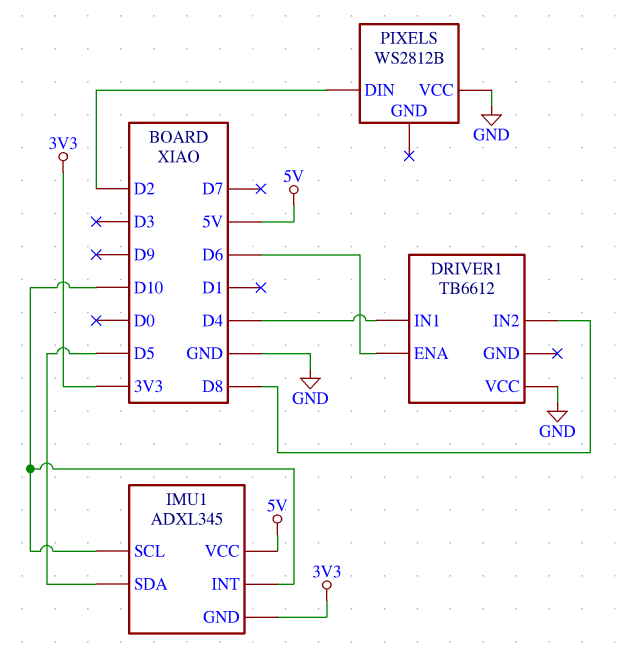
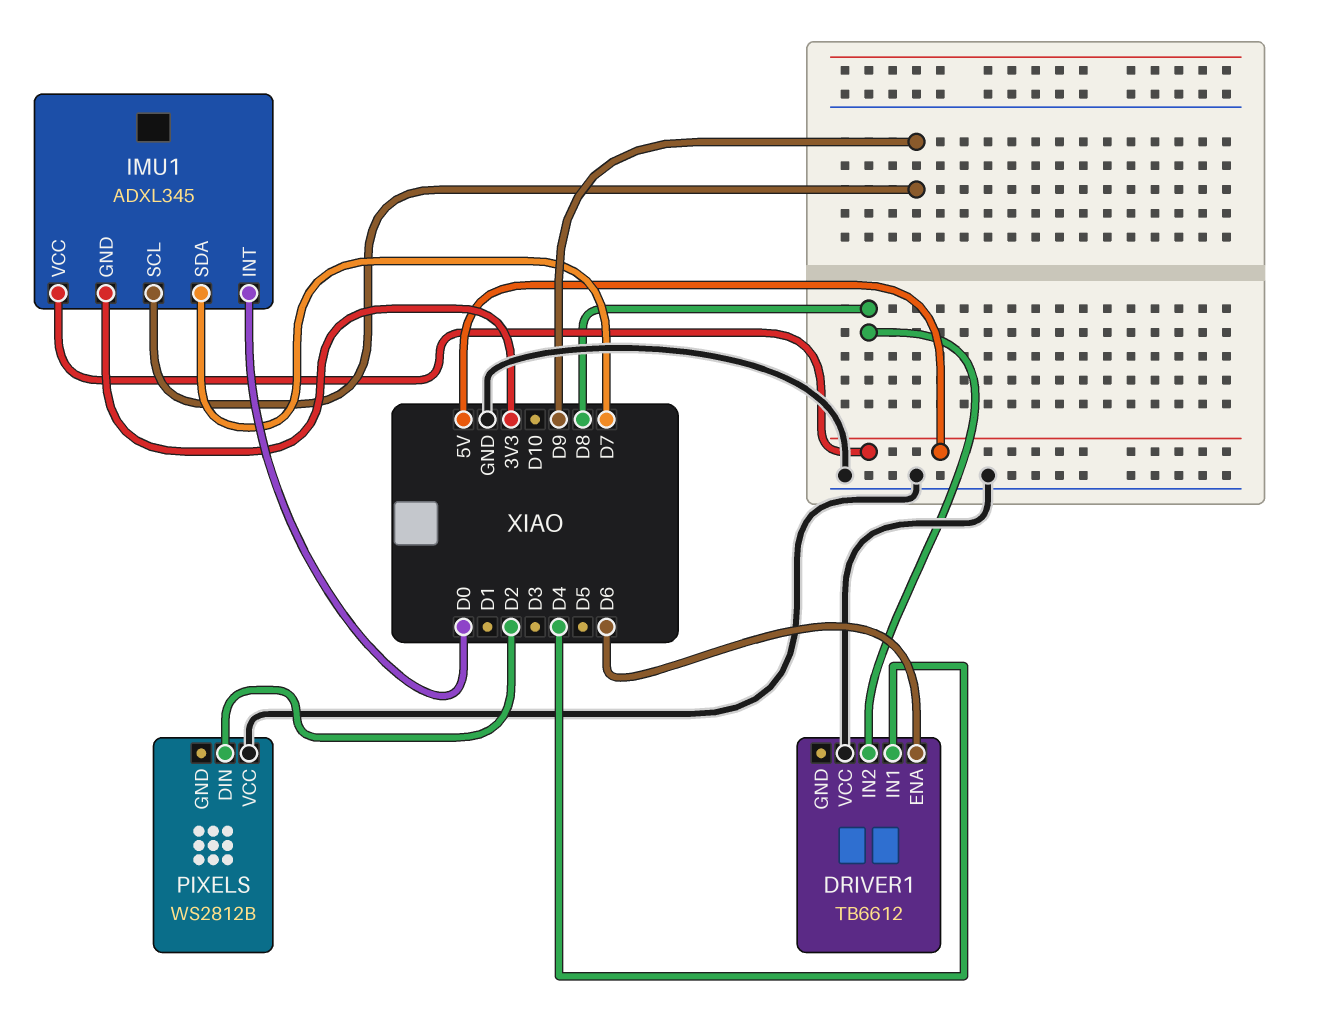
IMU1 pin INT: D10 -> D0
IMU1 pin SCL: D10 -> D9
IMU1 pin SDA: D5 -> D7

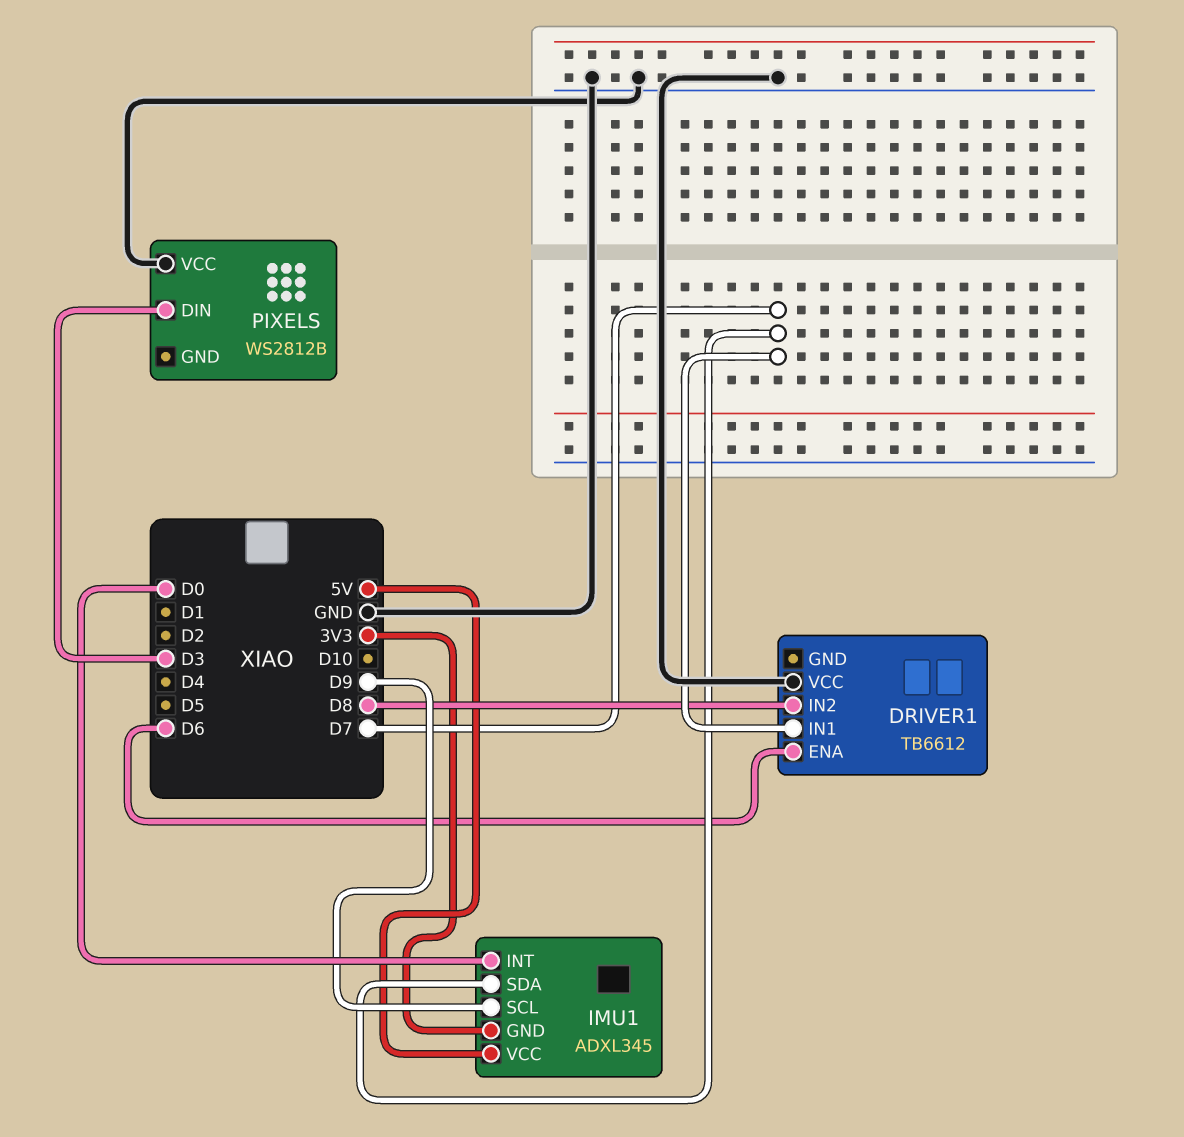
DRIVER1 pin IN1: D4 -> D7
PIXELS pin DIN: D2 -> D3

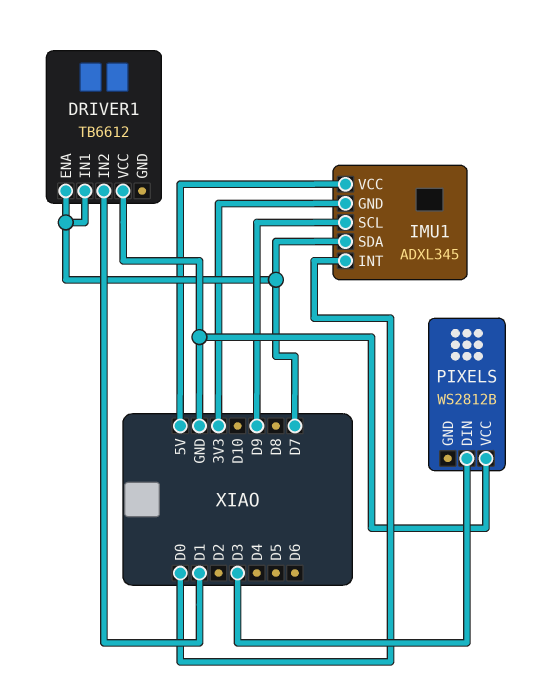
DRIVER1 pin ENA: D6 -> D7
DRIVER1 pin IN2: D8 -> D1

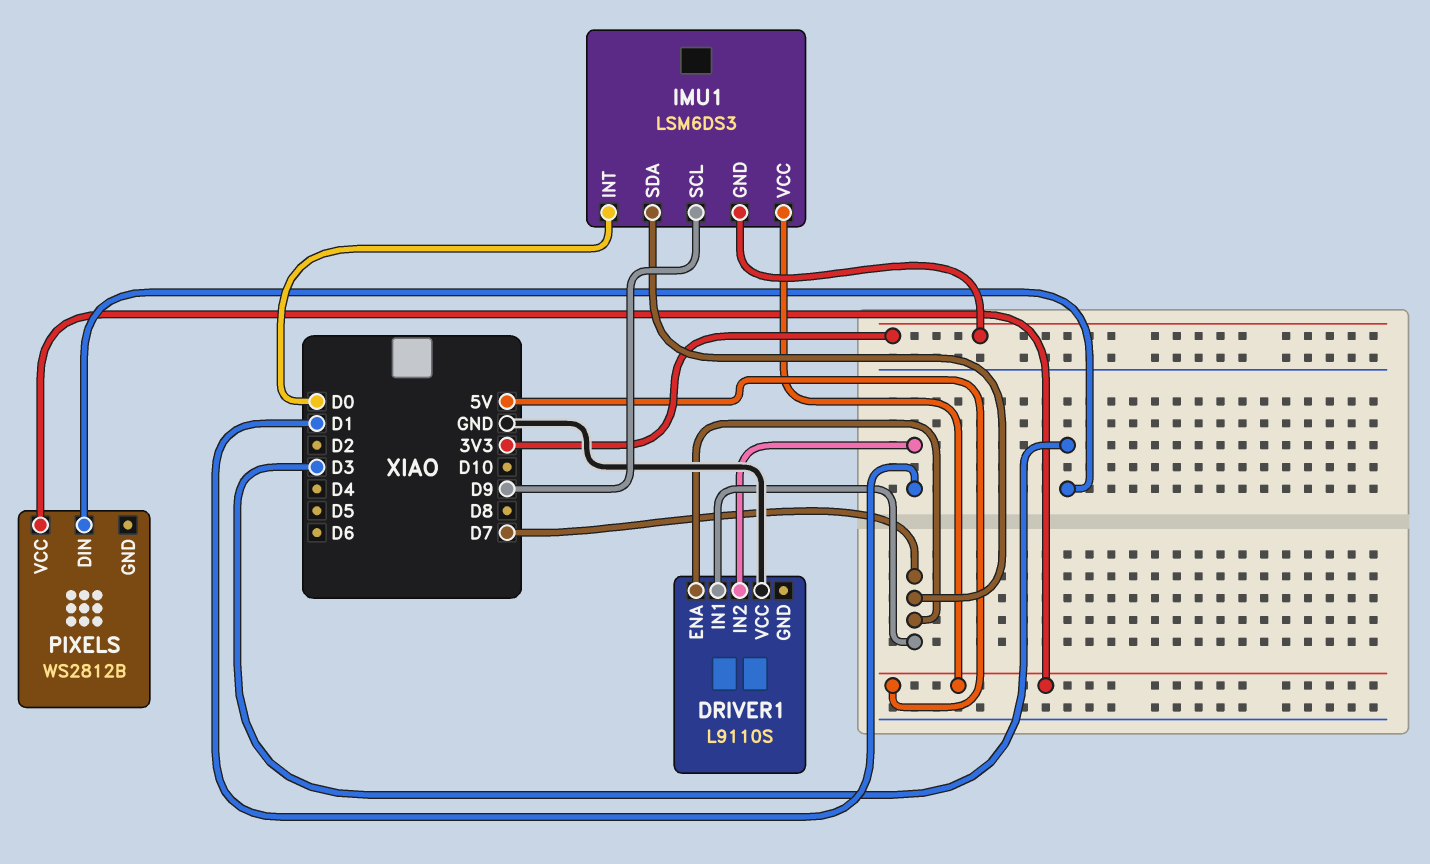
DRIVER1: TB6612 -> L9110S
IMU1: ADXL345 -> LSM6DS3
PIXELS pin VCC: GND -> 5V

